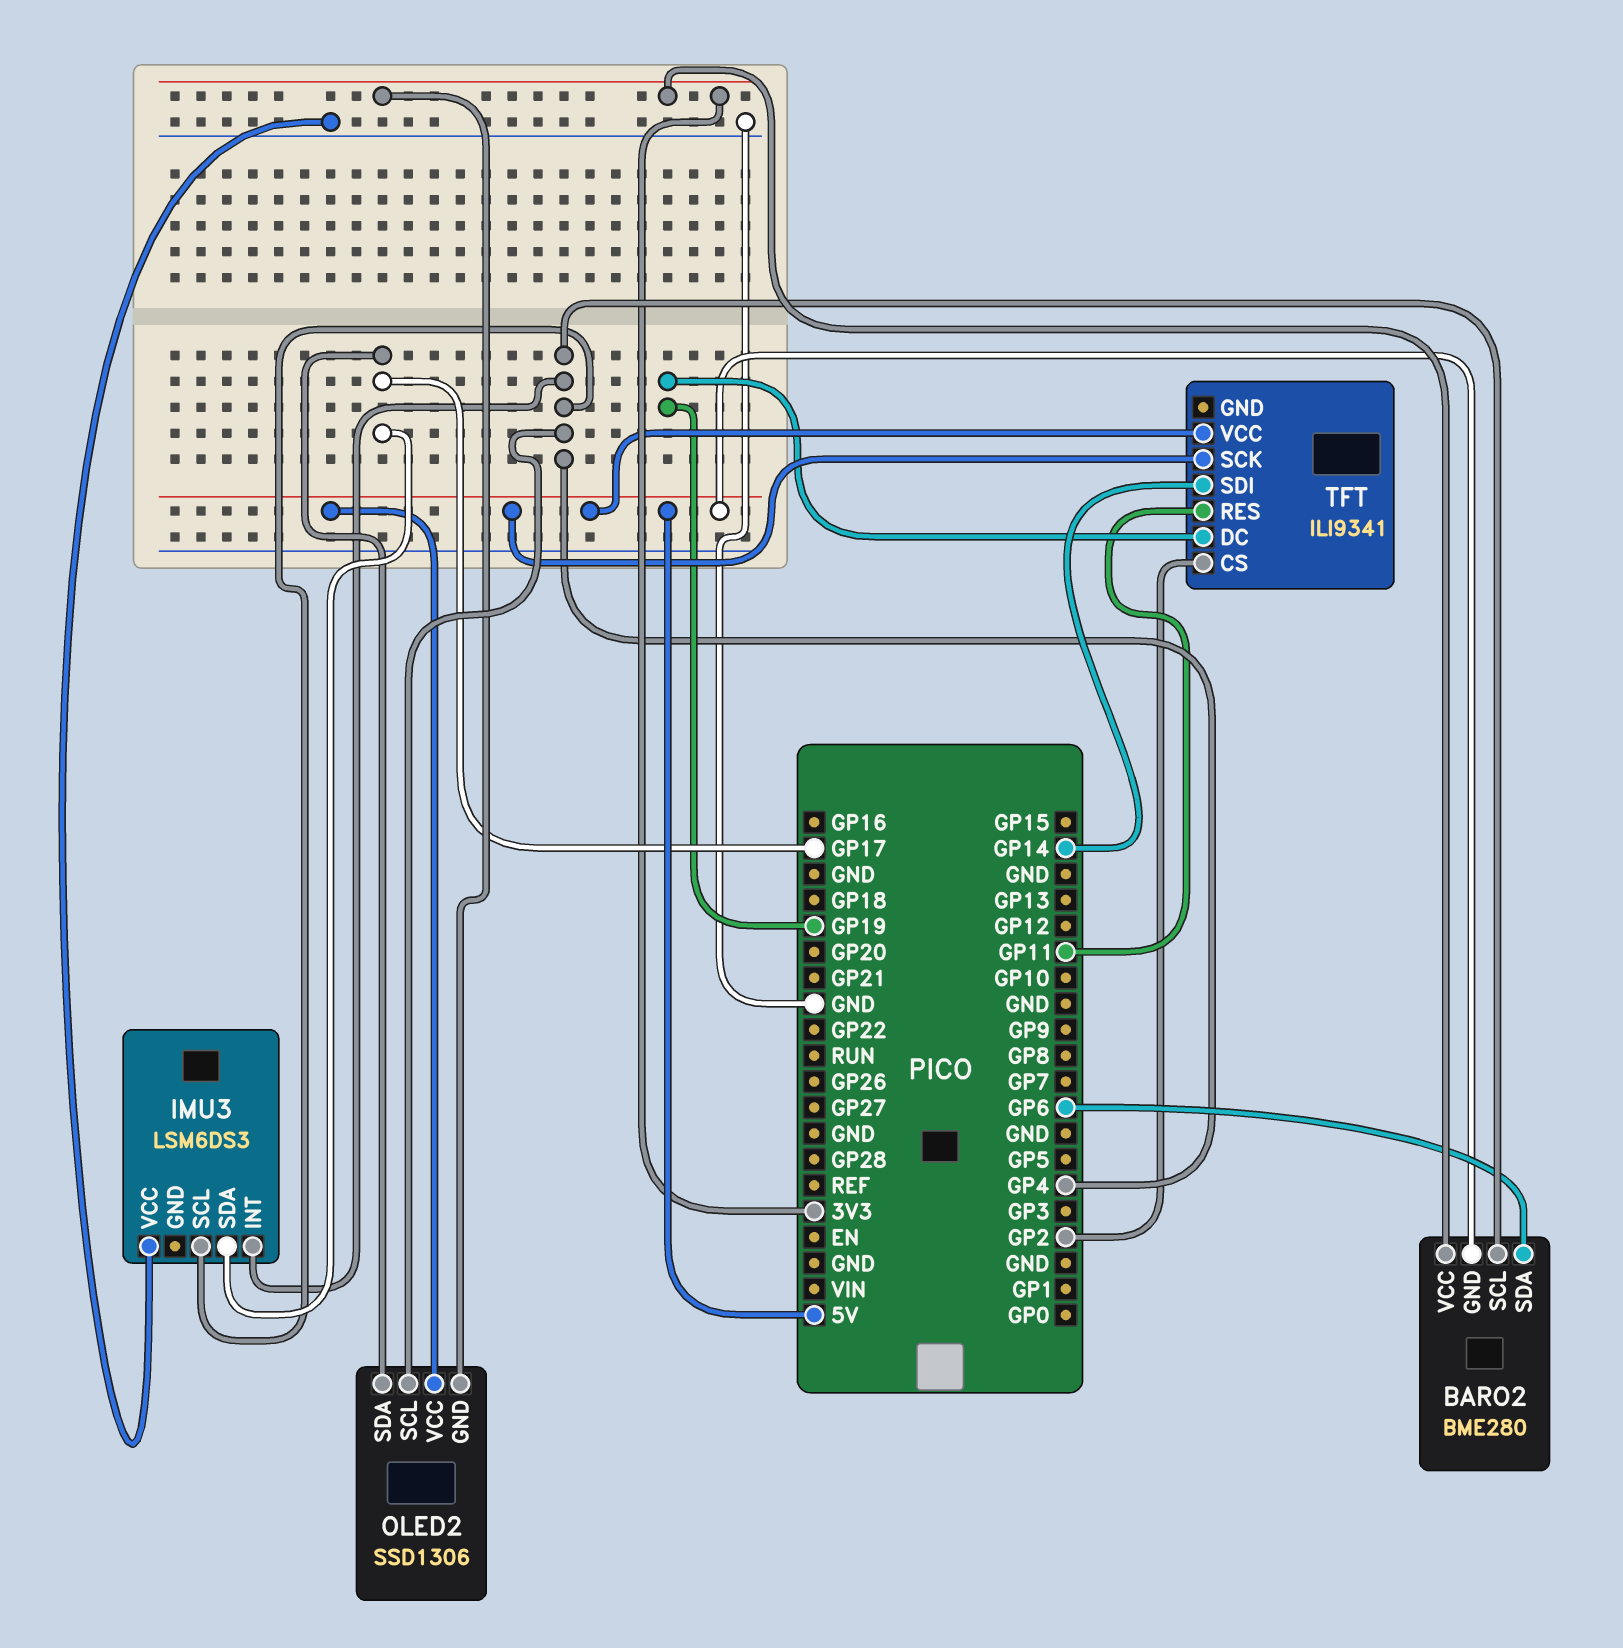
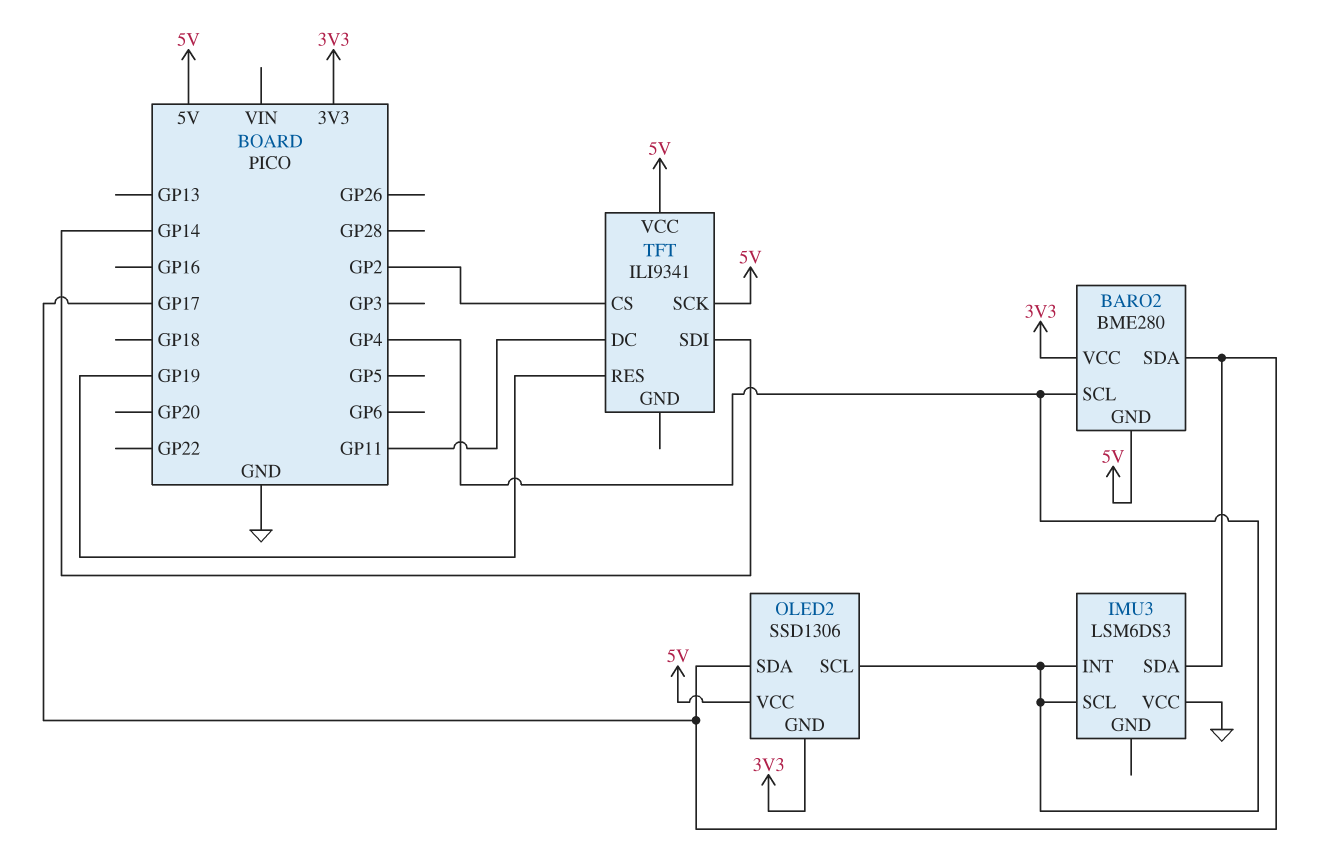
BARO2 pin SDA: GP6 -> GP17
TFT pin DC: GP19 -> GP11
TFT pin RES: GP11 -> GP19

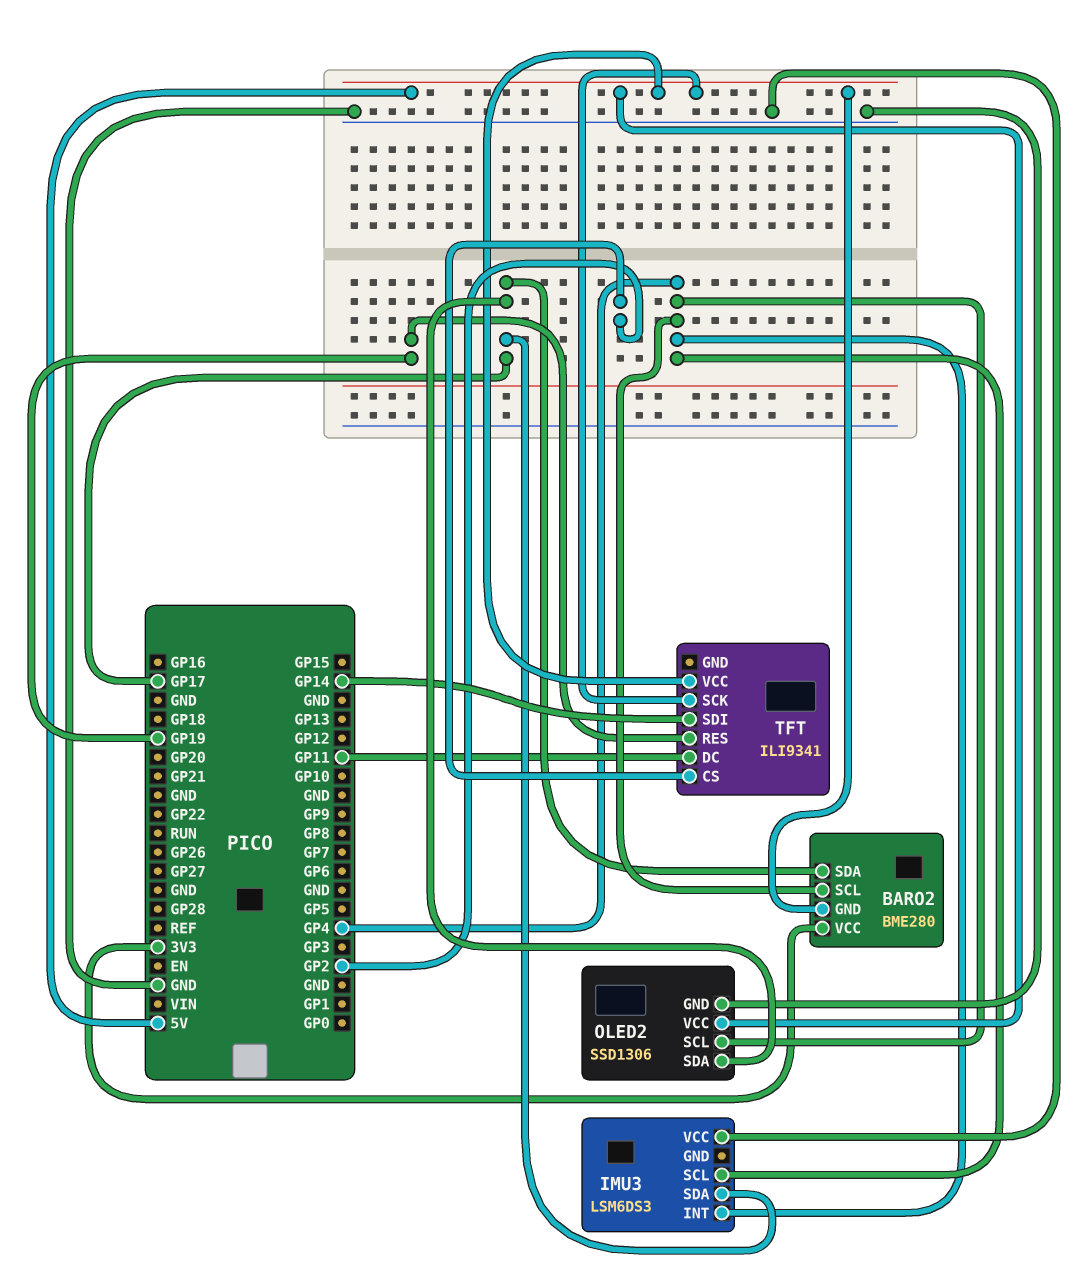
OLED2 pin GND: 3V3 -> GND

